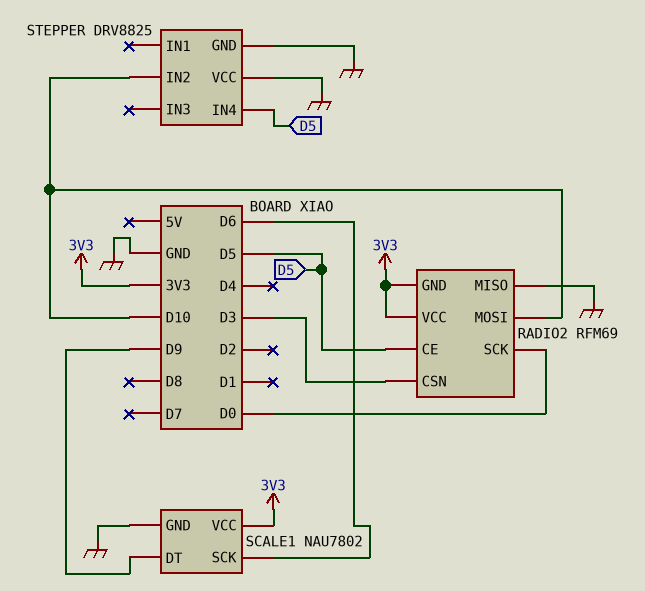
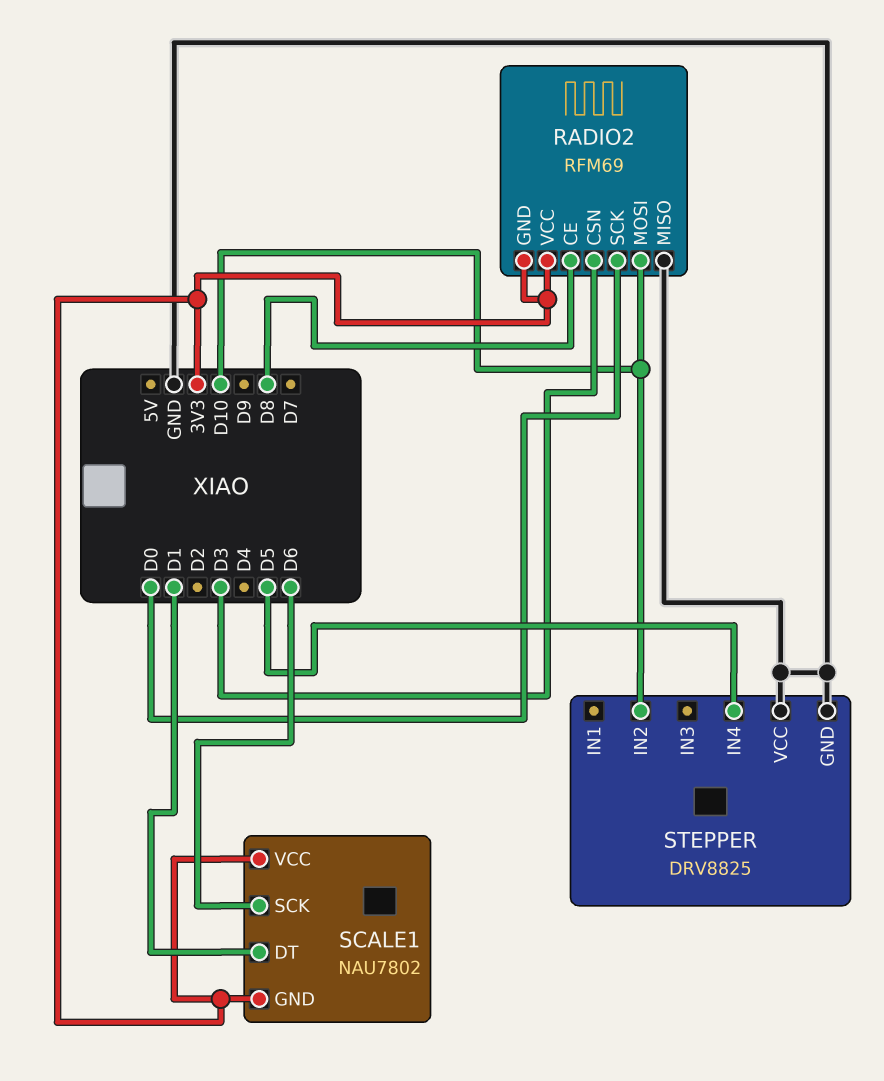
RADIO2 pin CE: D5 -> D8
SCALE1 pin DT: D9 -> D1
SCALE1 pin GND: GND -> 3V3

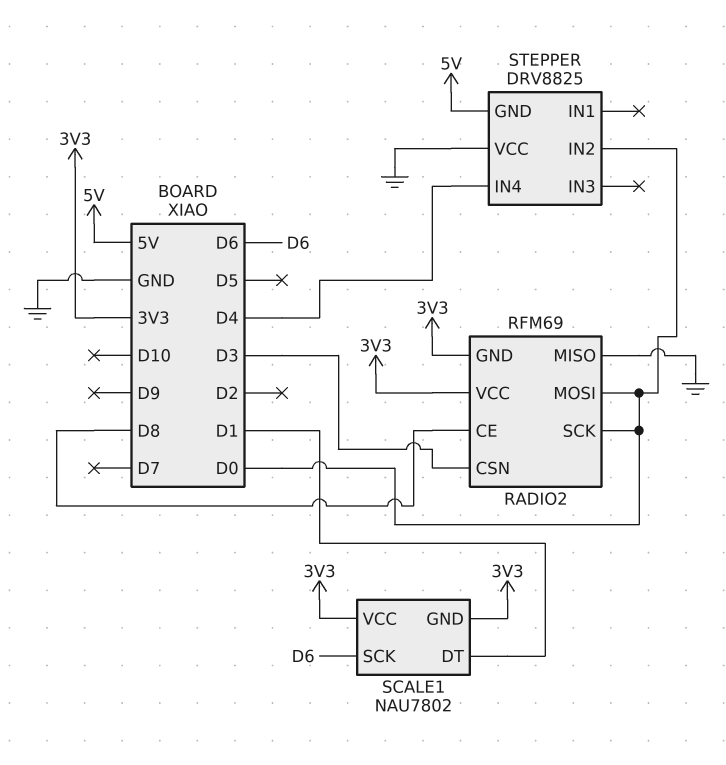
RADIO2 pin MOSI: D10 -> D0
STEPPER pin GND: GND -> 5V
STEPPER pin IN2: D10 -> D0
STEPPER pin IN4: D5 -> D4

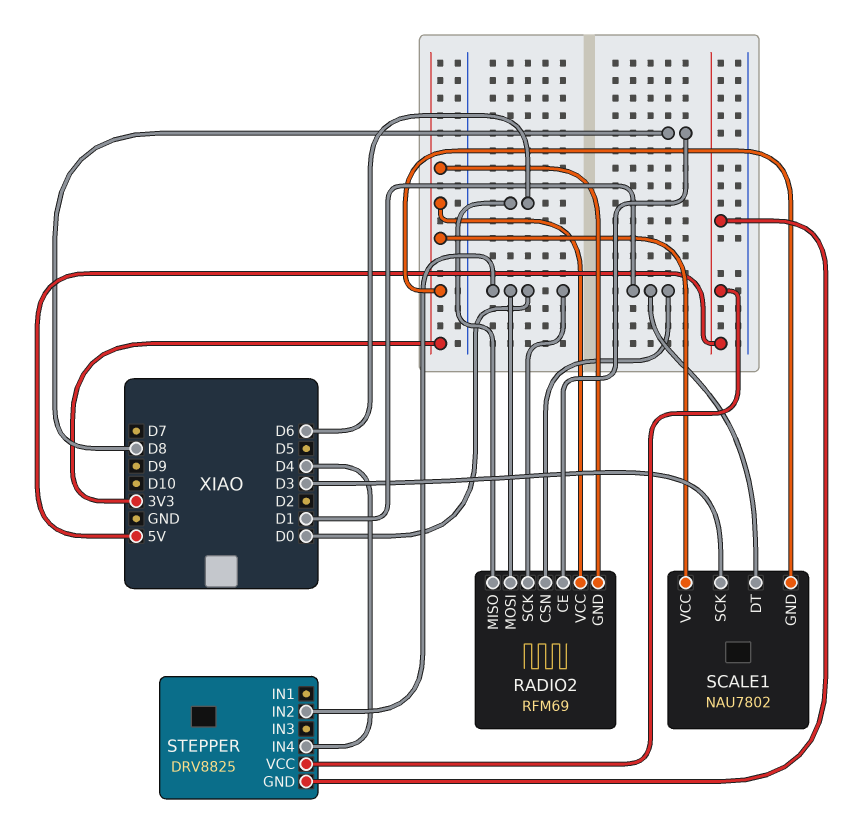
RADIO2 pin CSN: D3 -> D1
RADIO2 pin MISO: GND -> D6
SCALE1 pin SCK: D6 -> D3
STEPPER pin VCC: GND -> 5V

